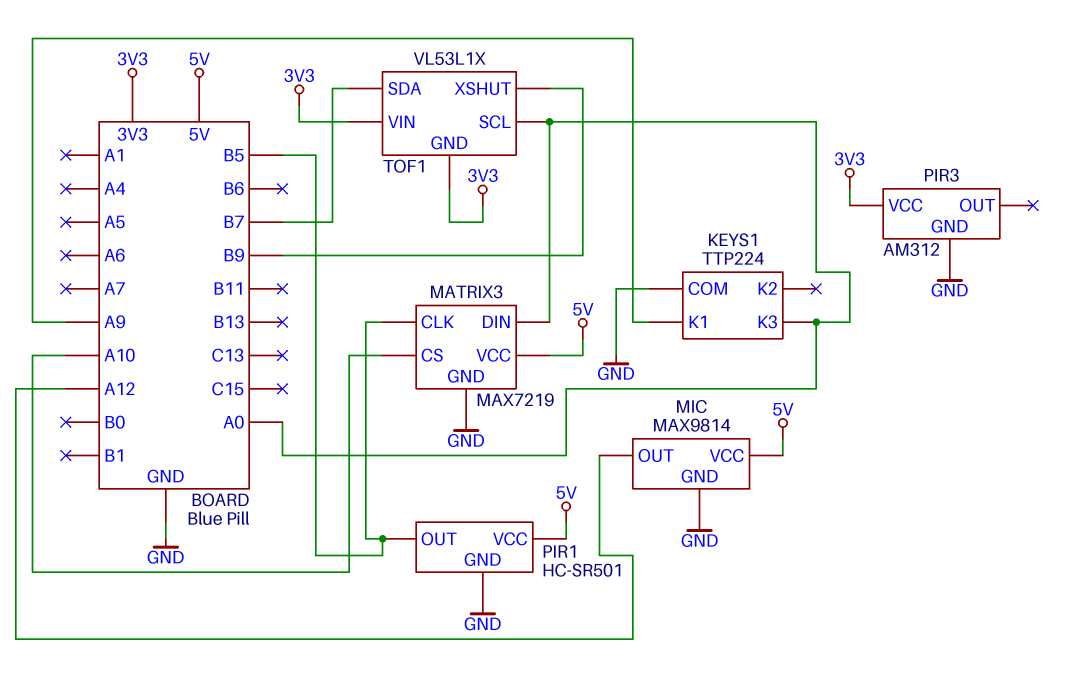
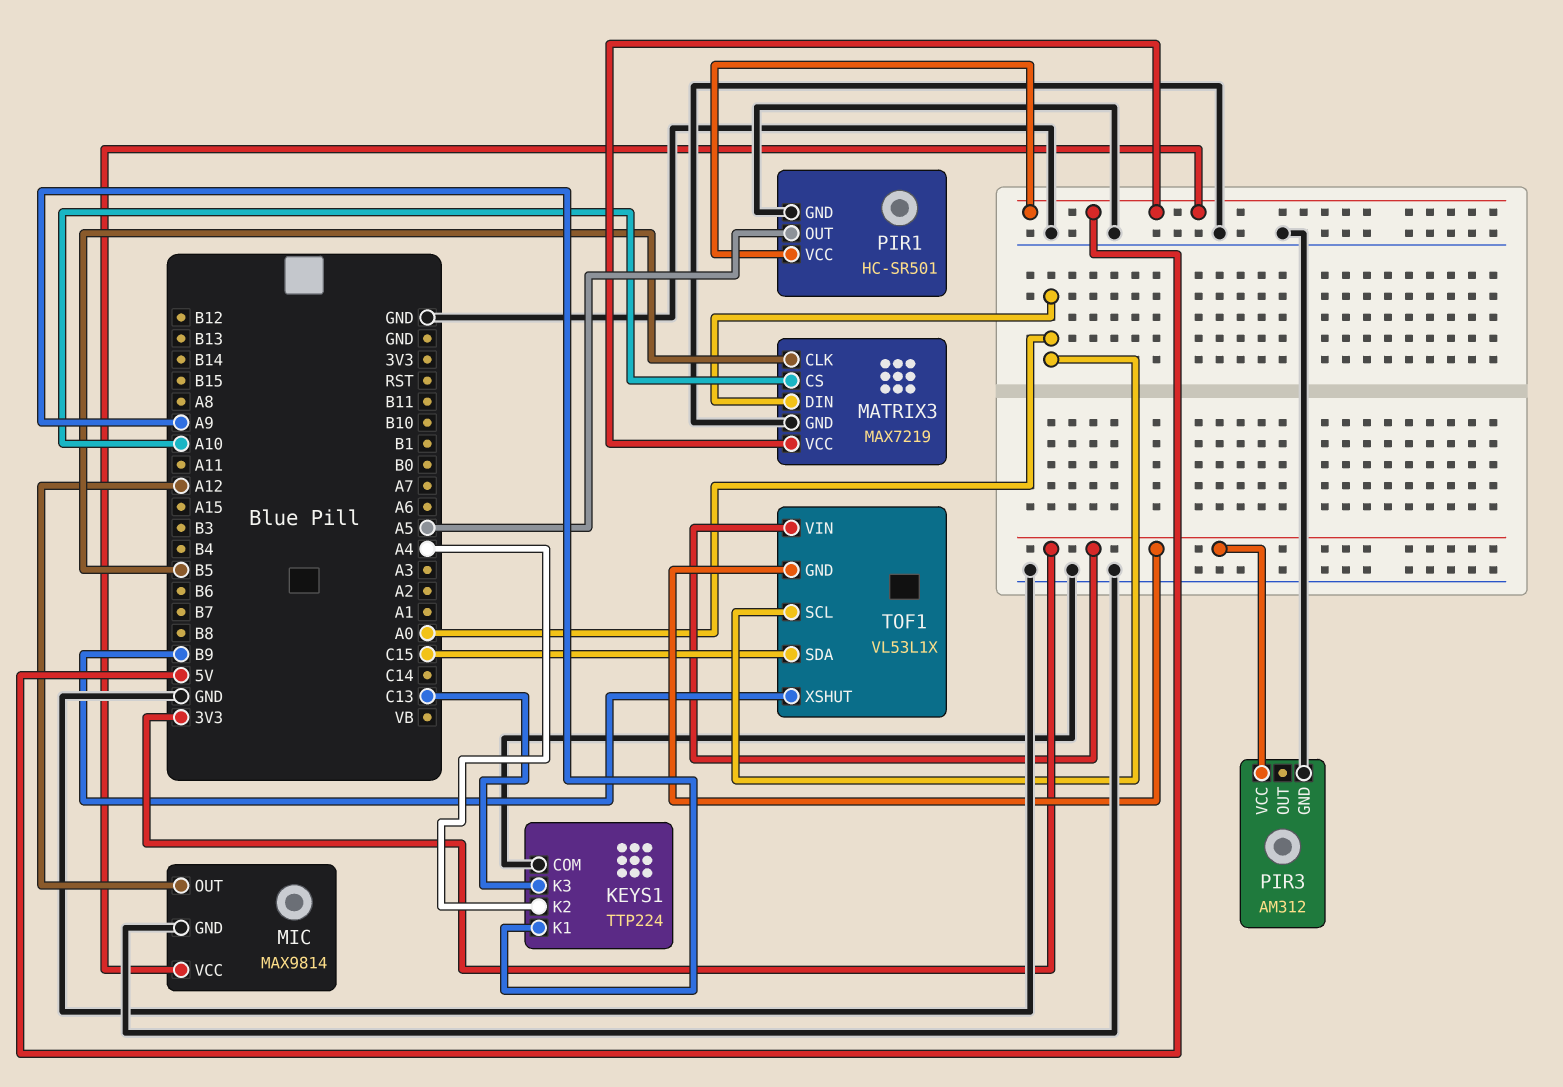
KEYS1 pin K2: none -> A4
KEYS1 pin K3: A0 -> C13
PIR1 pin OUT: B5 -> A5
TOF1 pin SDA: B7 -> C15

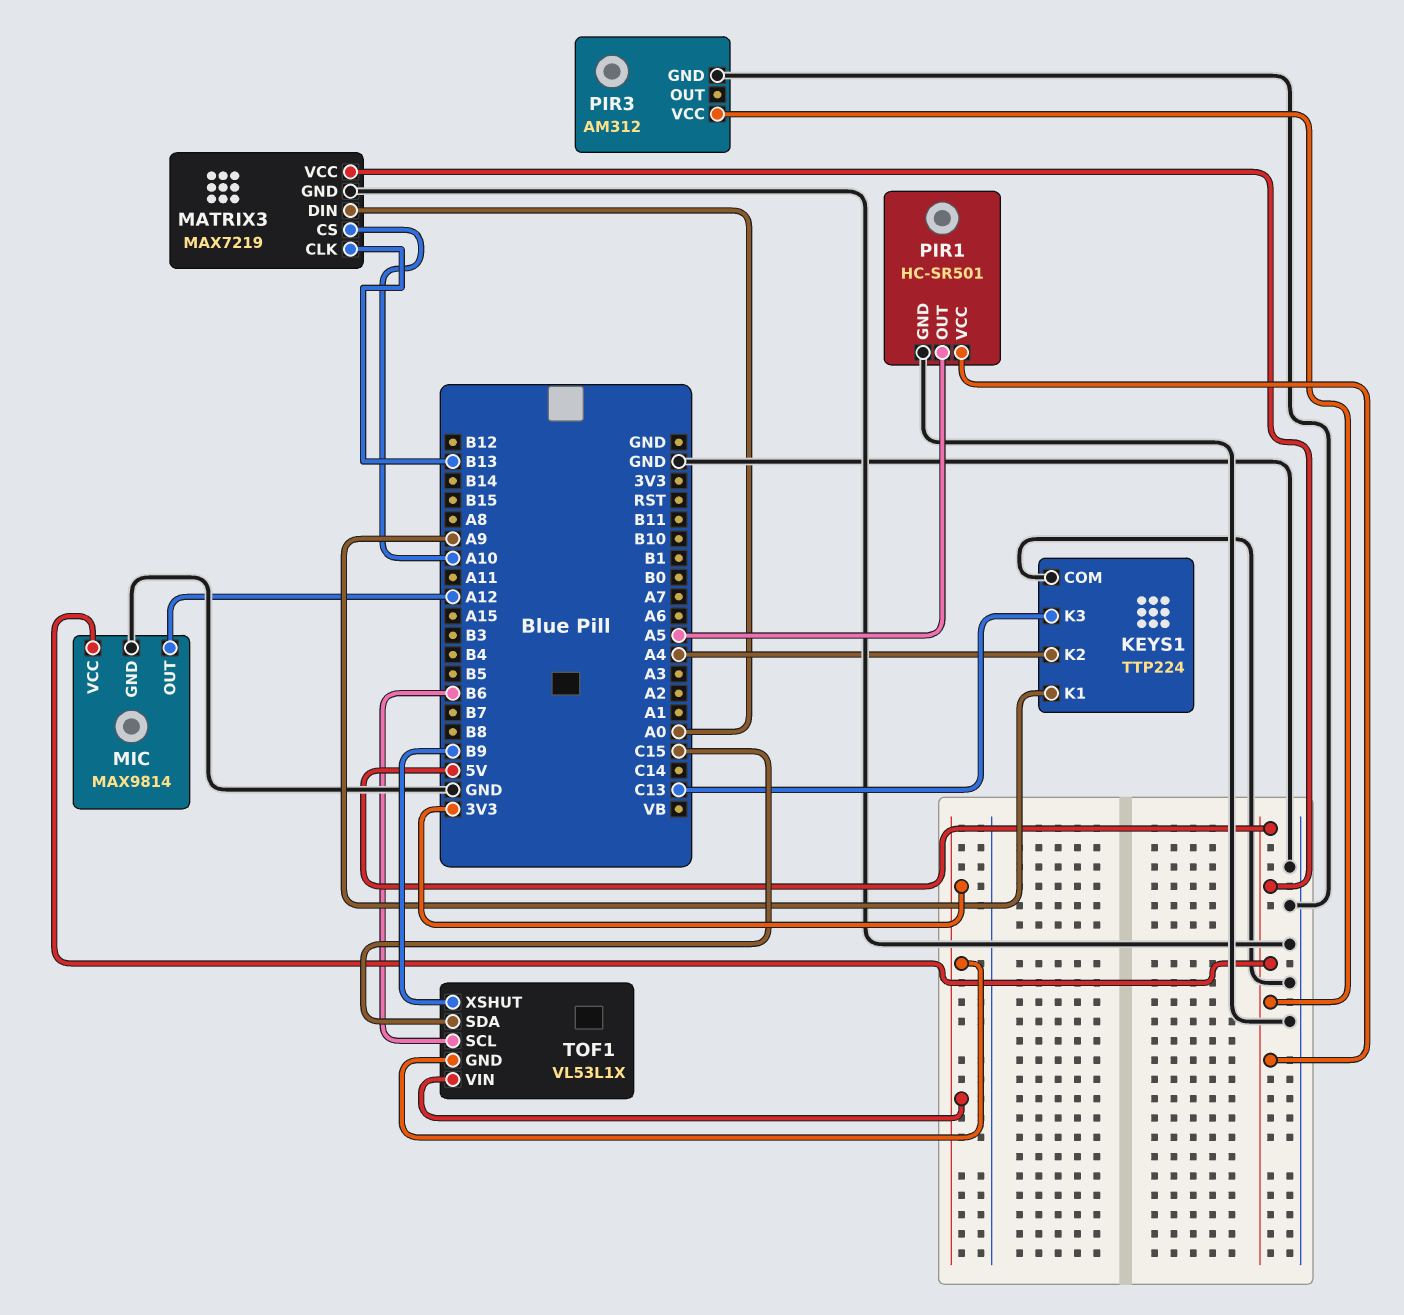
MATRIX3 pin CLK: B5 -> B13
PIR3 pin VCC: 3V3 -> 5V
TOF1 pin SCL: A0 -> B6

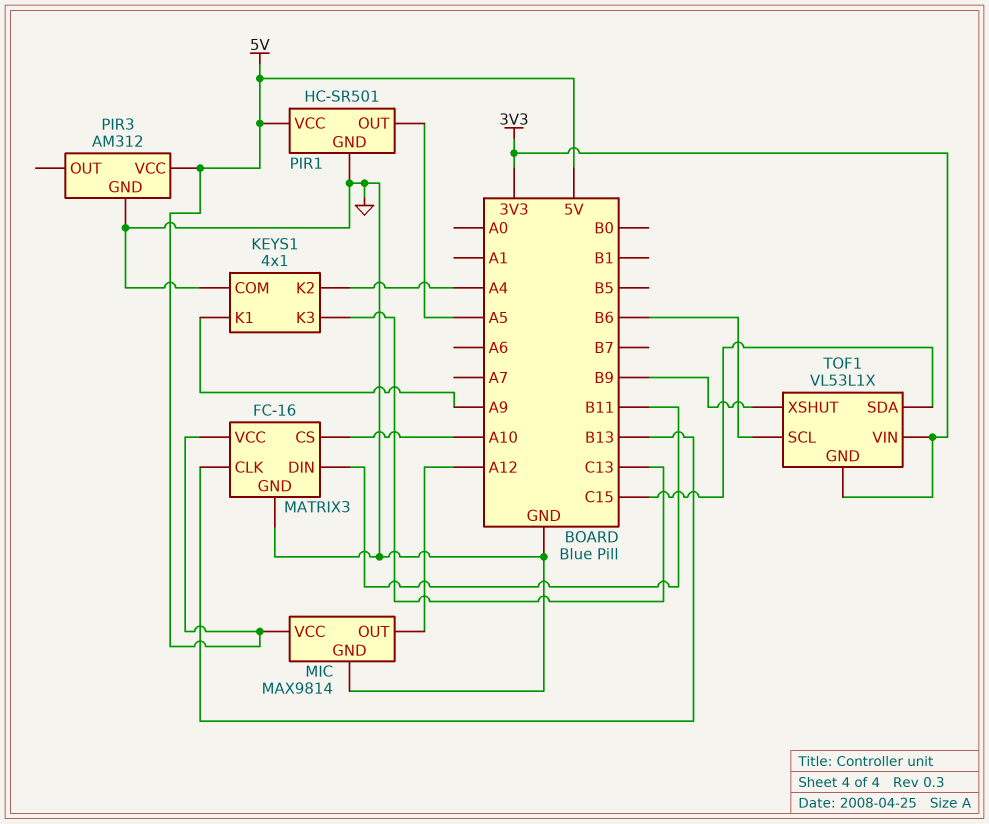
KEYS1: TTP224 -> 4x1
MATRIX3: MAX7219 -> FC-16
MATRIX3 pin DIN: A0 -> B11

